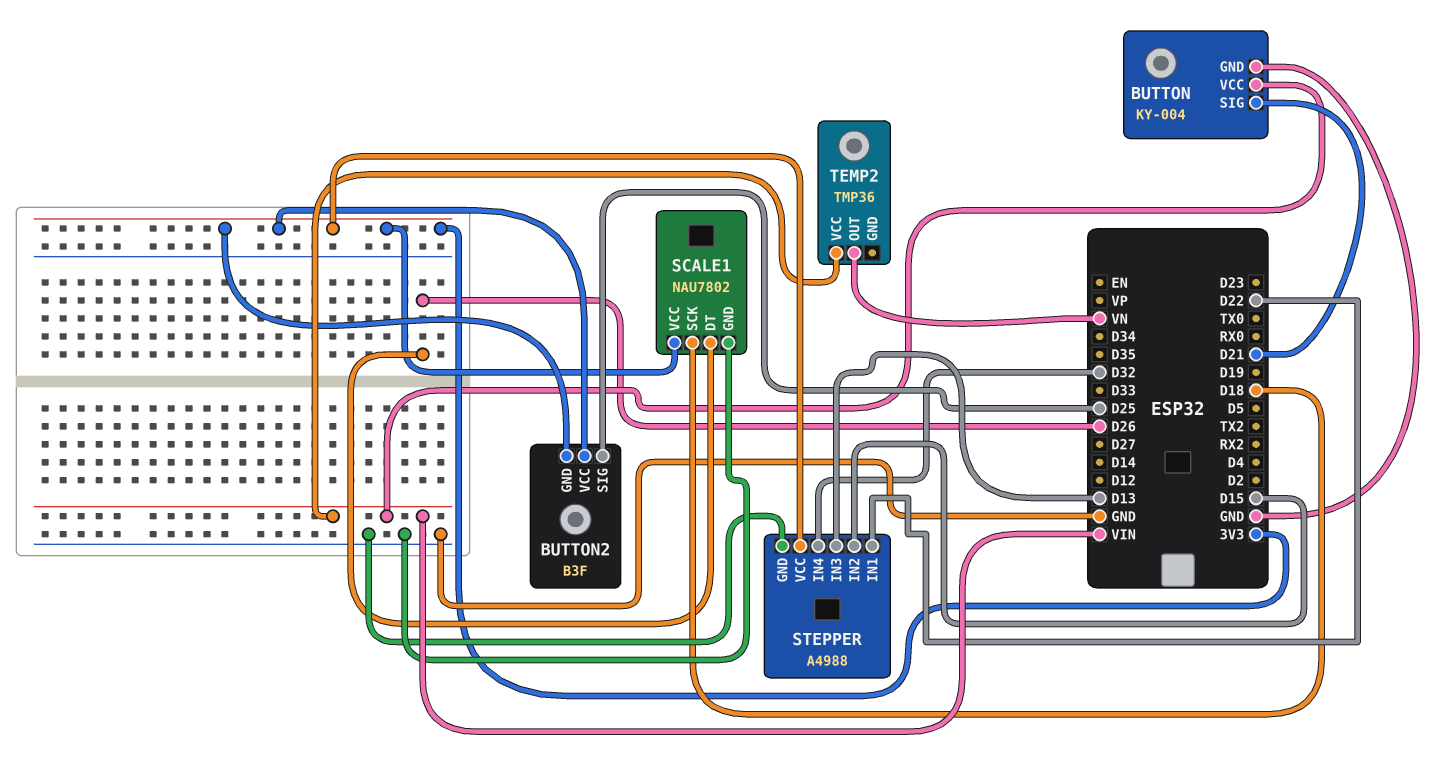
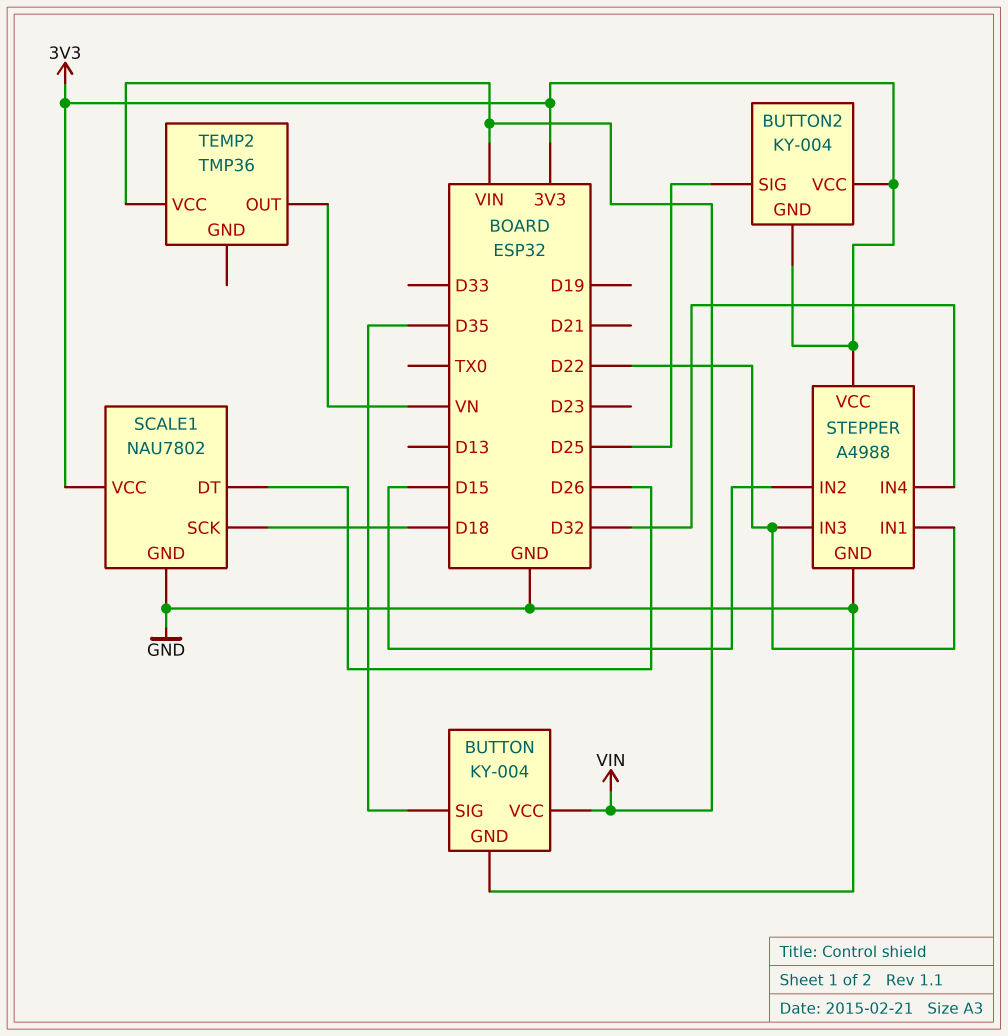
BUTTON pin SIG: D21 -> D35
BUTTON2: B3F -> KY-004
STEPPER pin IN3: D13 -> D22

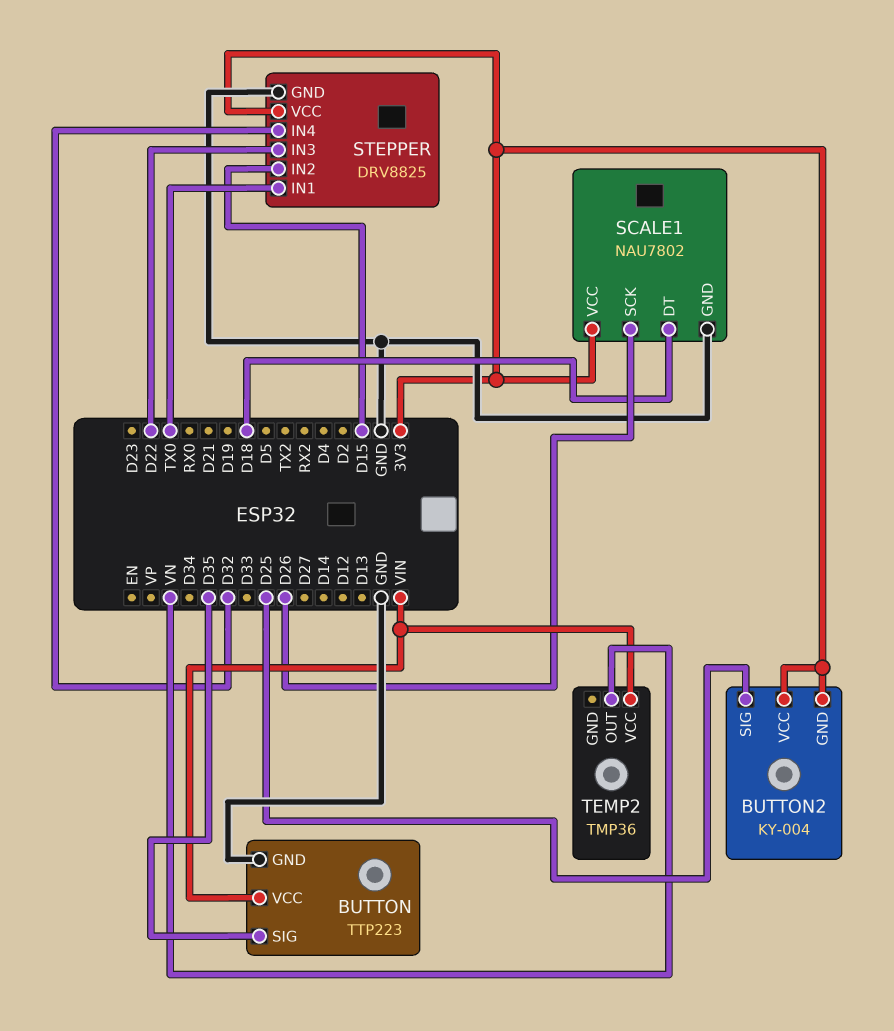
BUTTON: KY-004 -> TTP223
SCALE1 pin DT: D26 -> D18
SCALE1 pin SCK: D18 -> D26
STEPPER: A4988 -> DRV8825
STEPPER pin IN1: D22 -> TX0

